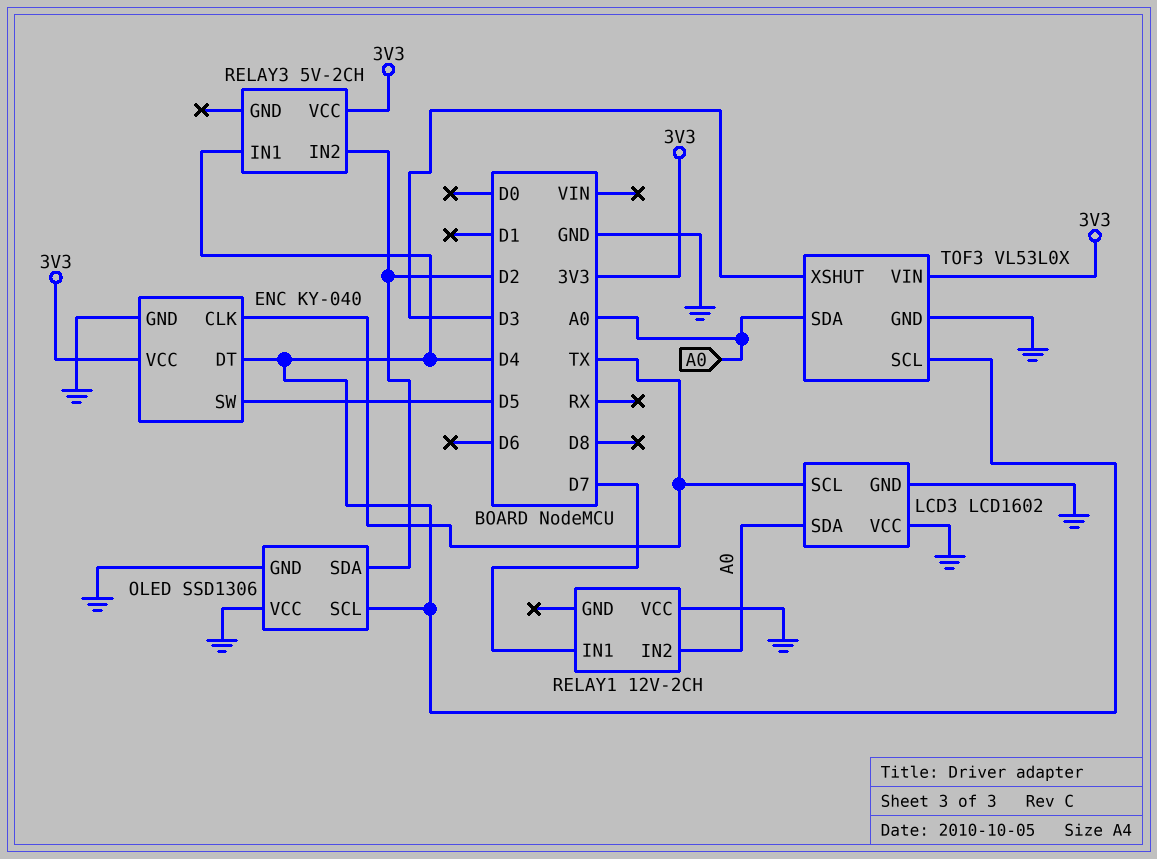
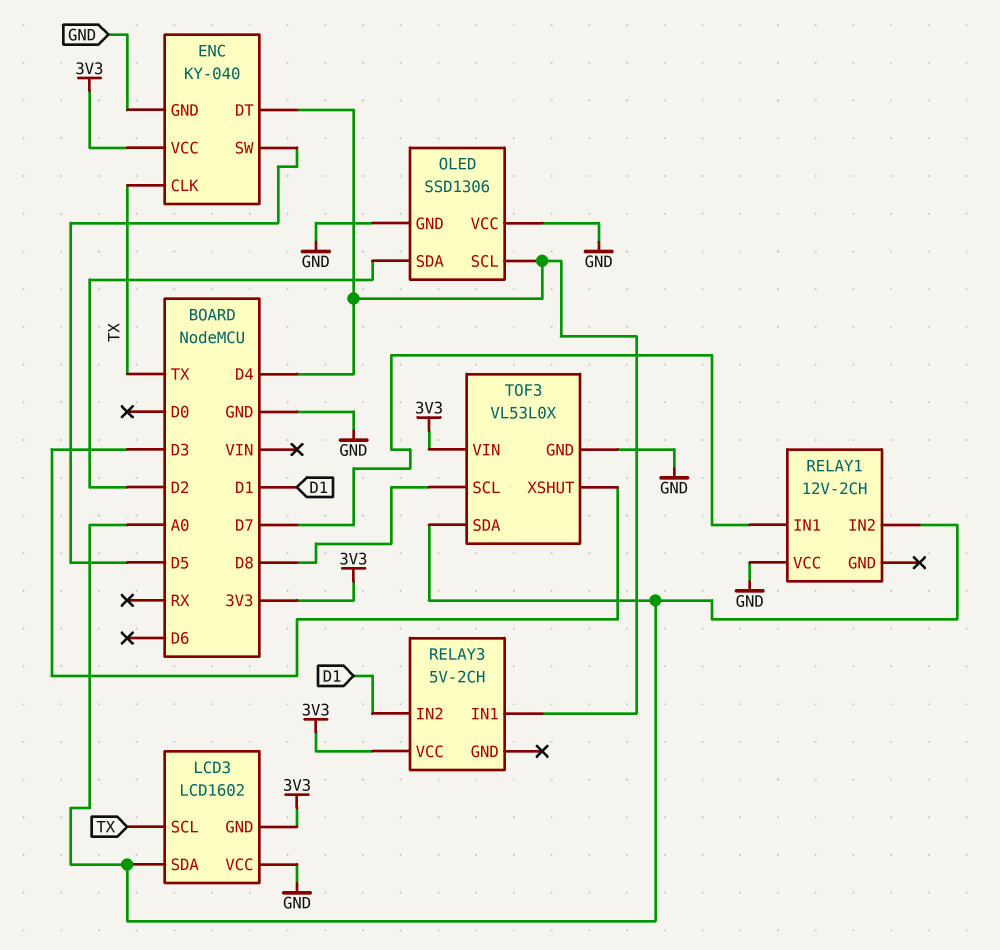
LCD3 pin GND: GND -> 3V3
RELAY3 pin IN2: D2 -> D1
TOF3 pin SCL: D4 -> D8

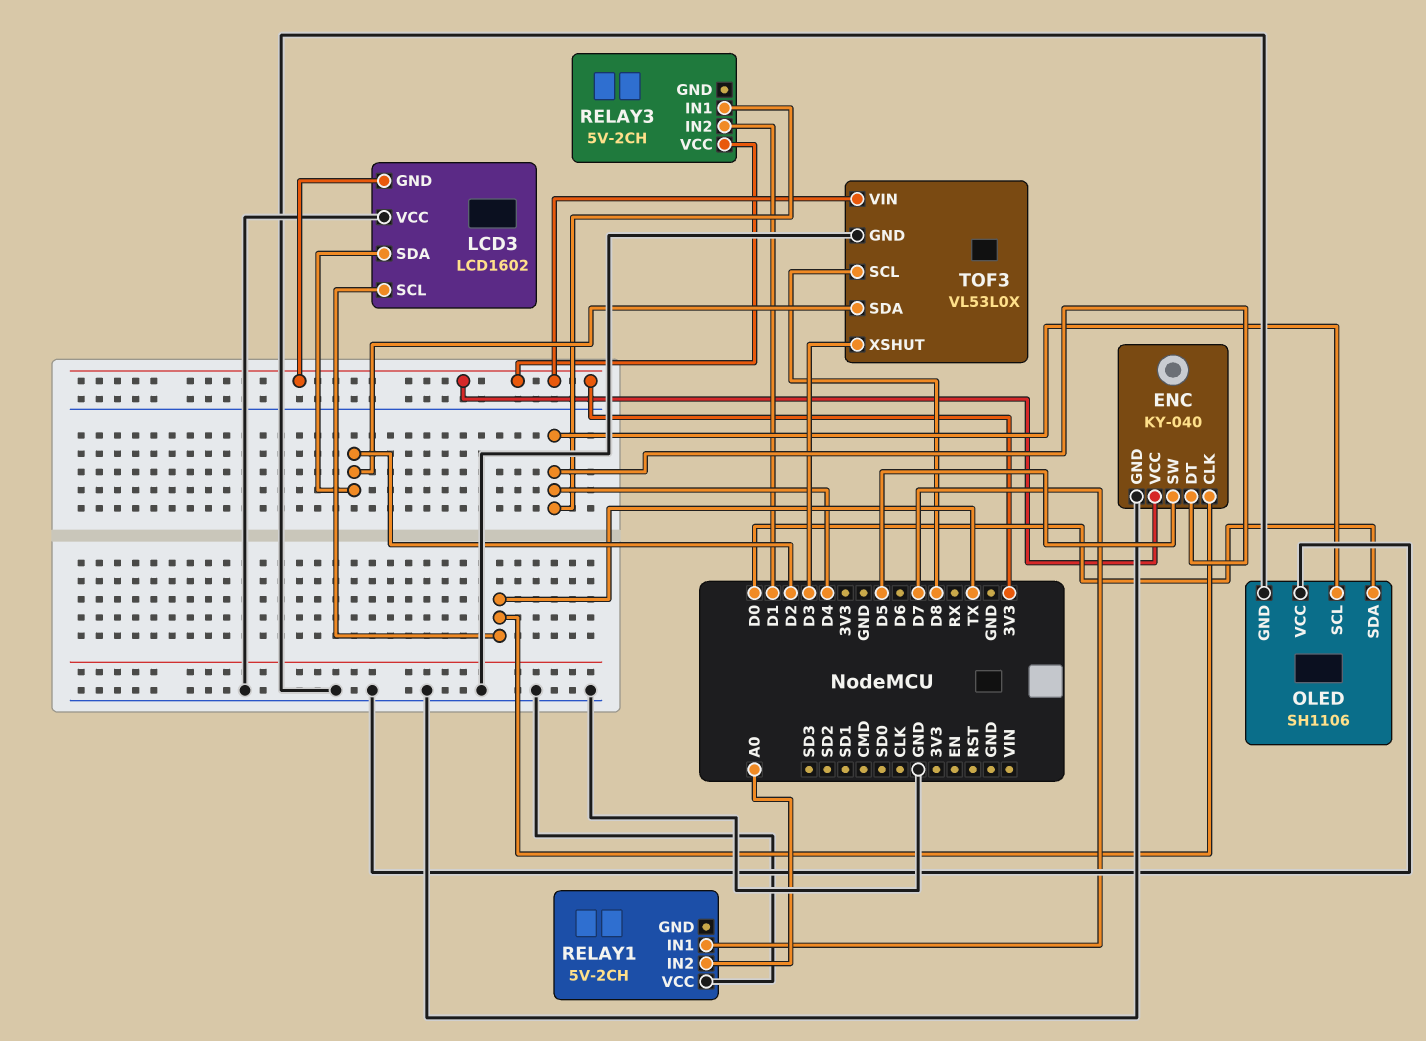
LCD3 pin SDA: A0 -> D2
OLED: SSD1306 -> SH1106
OLED pin SDA: D2 -> D0
RELAY1: 12V-2CH -> 5V-2CH
TOF3 pin SDA: A0 -> D2

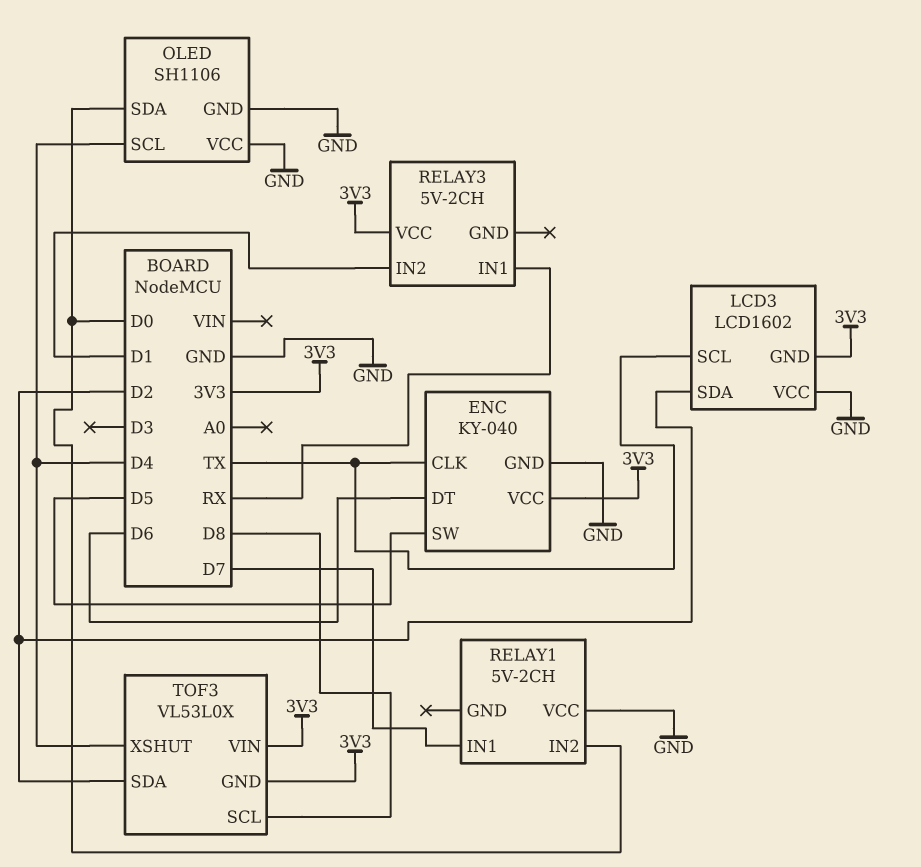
ENC pin DT: D4 -> D6
RELAY1 pin IN2: A0 -> D0
RELAY3 pin IN1: D4 -> RX
TOF3 pin GND: GND -> 3V3
TOF3 pin XSHUT: D3 -> D4

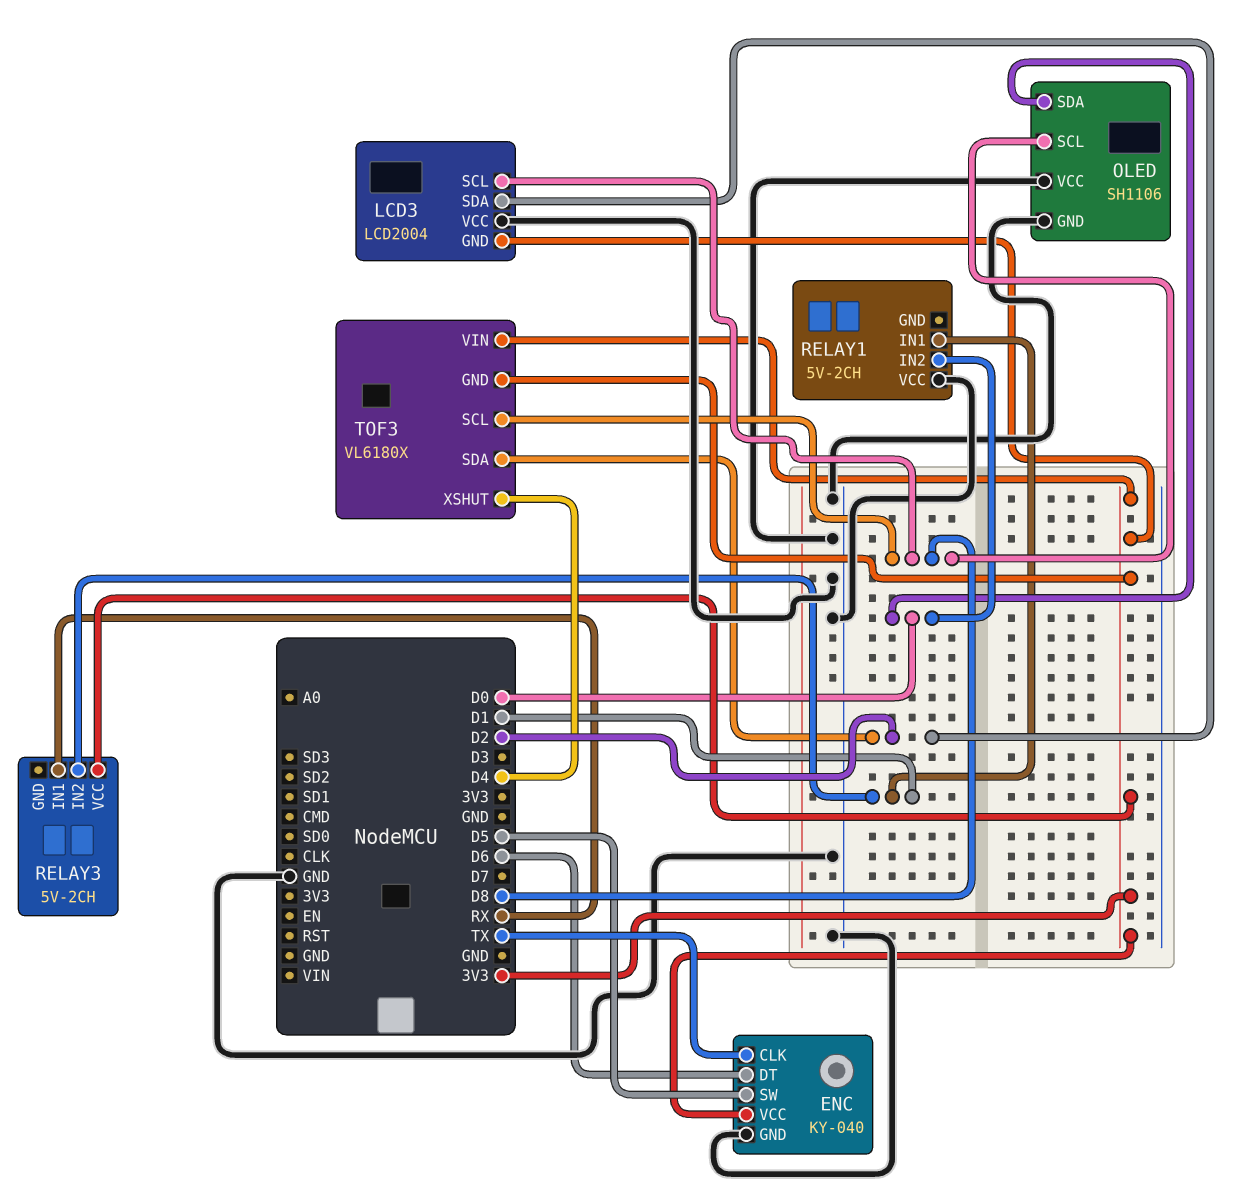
LCD3: LCD1602 -> LCD2004
LCD3 pin SCL: TX -> D8
OLED pin SCL: D4 -> D8
RELAY1 pin IN1: D7 -> D1
TOF3: VL53L0X -> VL6180X

